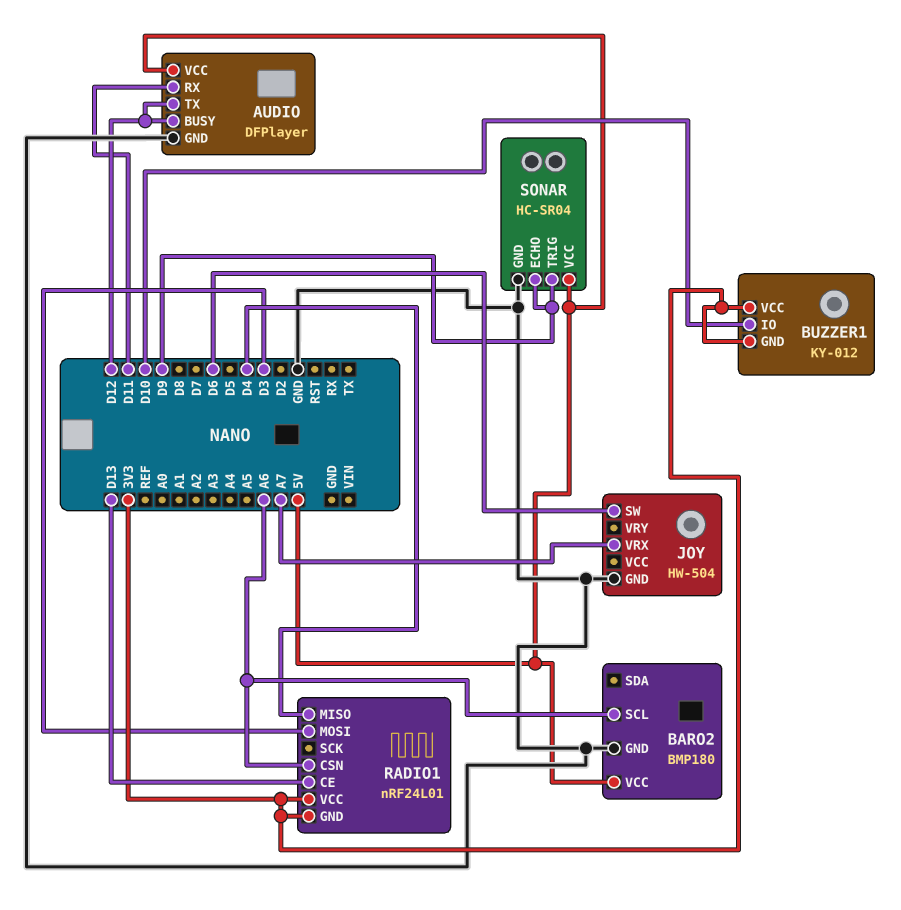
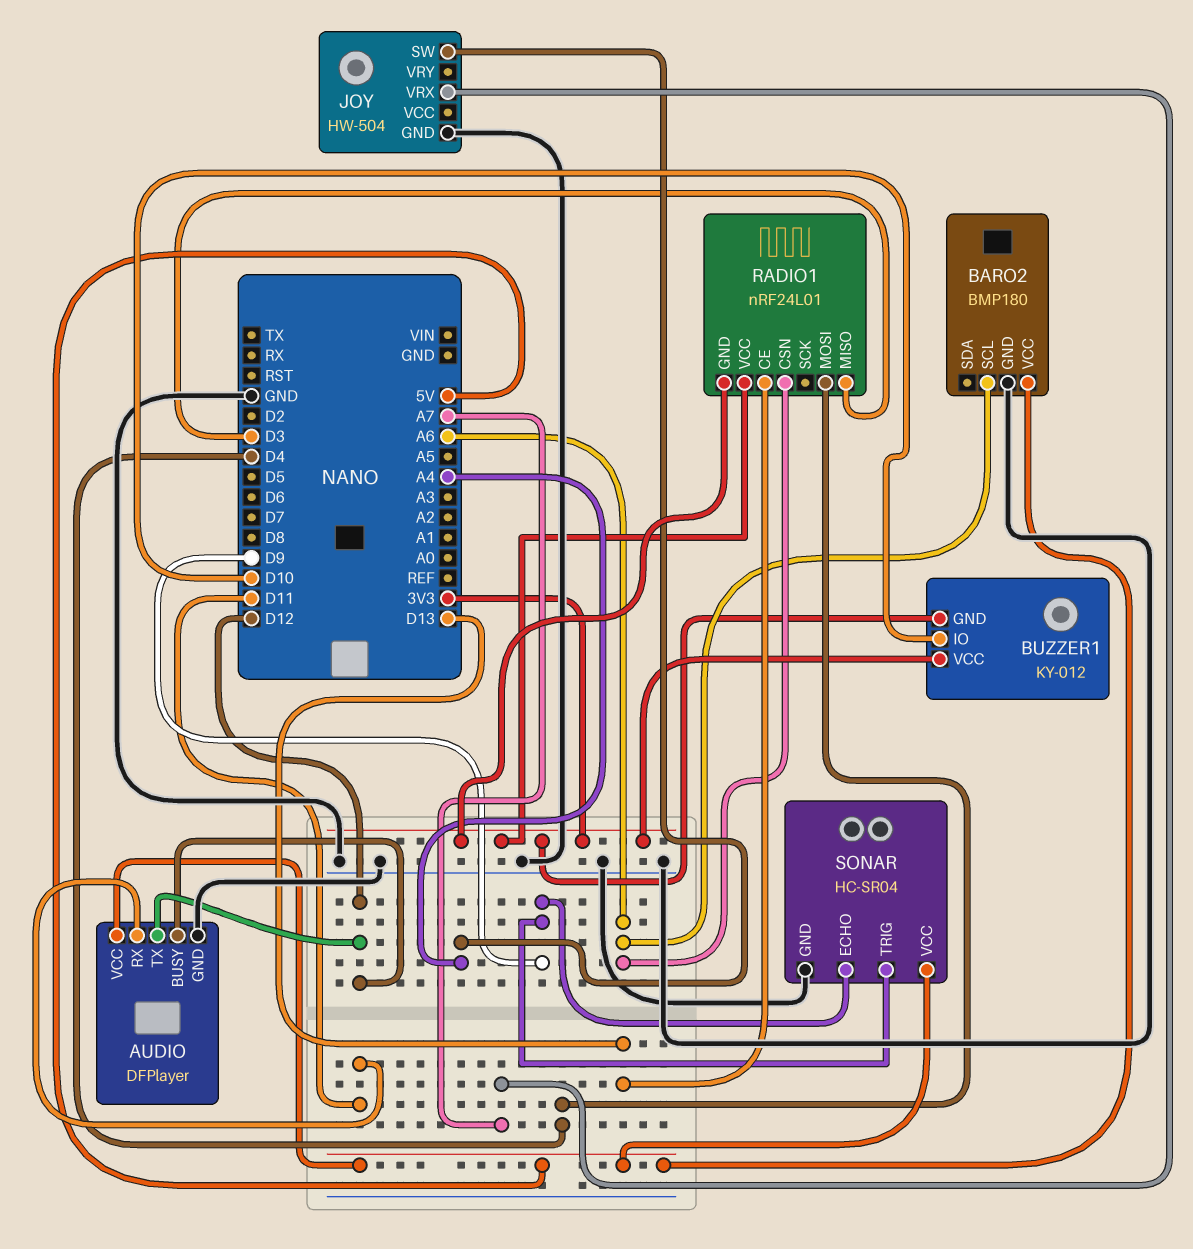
JOY pin SW: D6 -> A4
RADIO1 pin MISO: D4 -> D3
RADIO1 pin MOSI: D3 -> D4

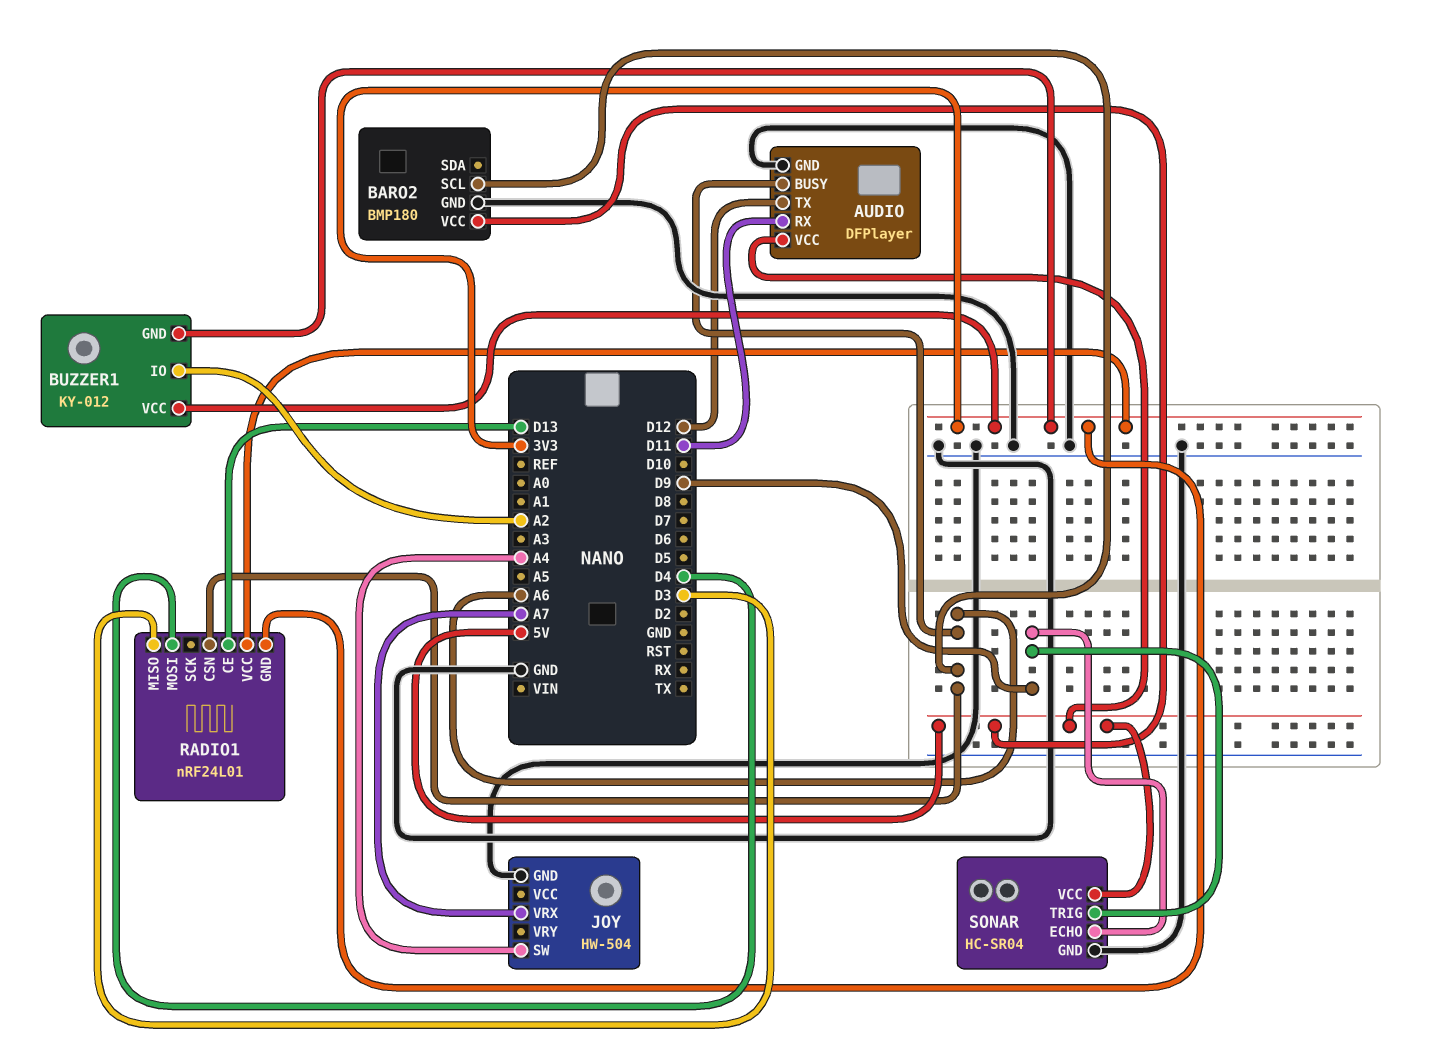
AUDIO pin BUSY: D12 -> A6
BUZZER1 pin IO: D10 -> A2

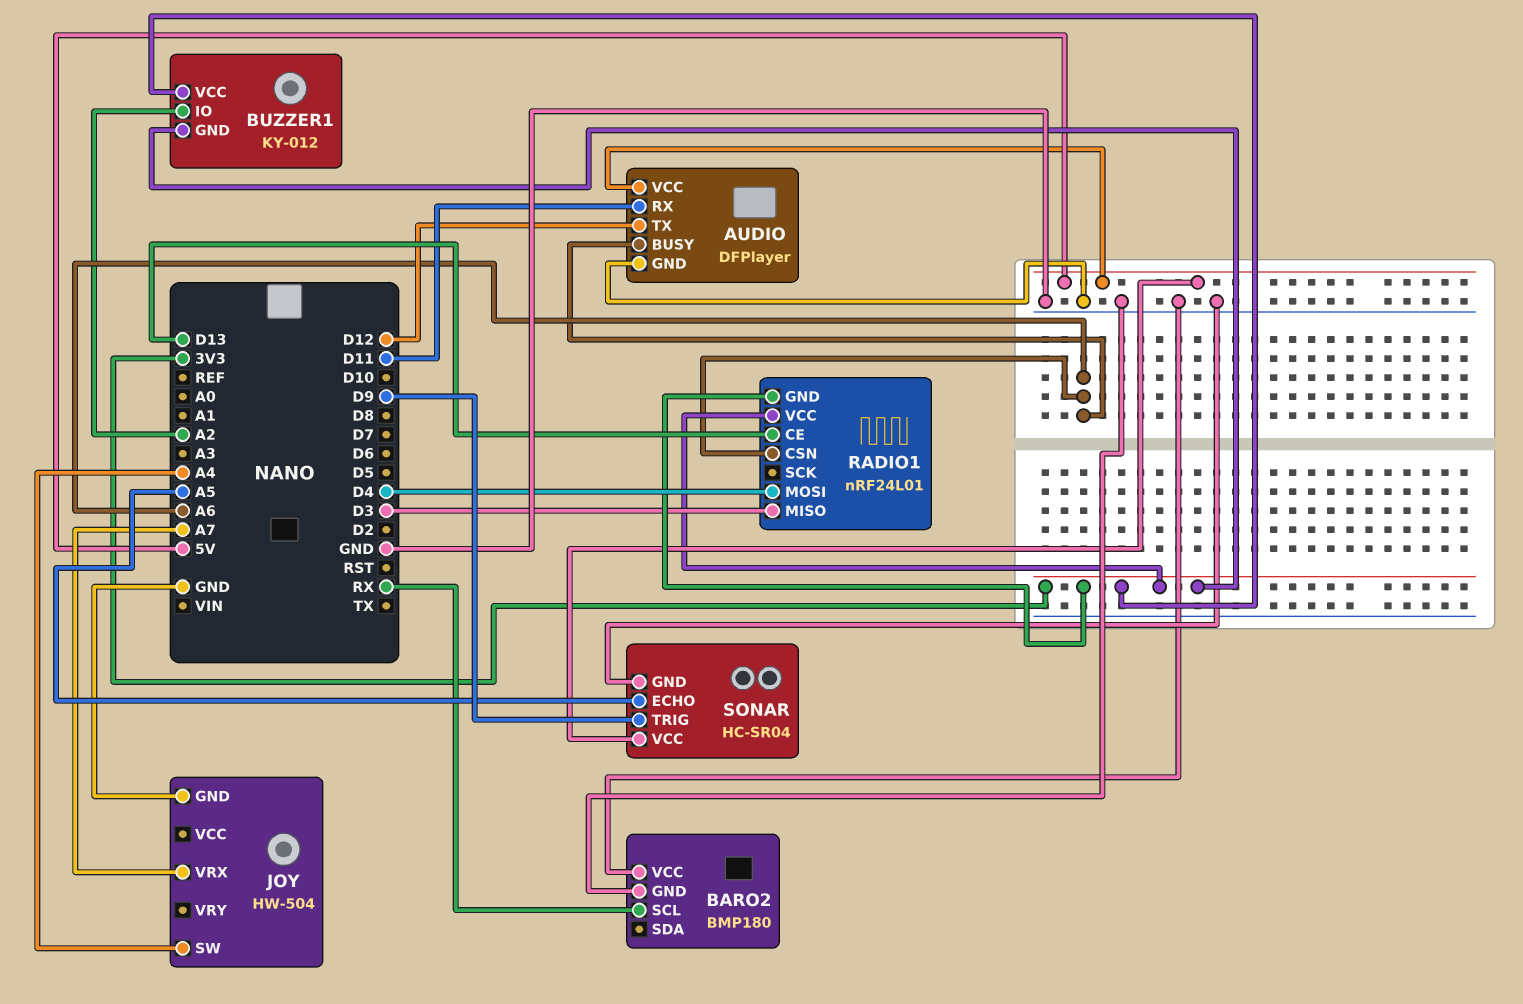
BARO2 pin SCL: A6 -> RX
BARO2 pin VCC: 5V -> GND
SONAR pin ECHO: D9 -> A5

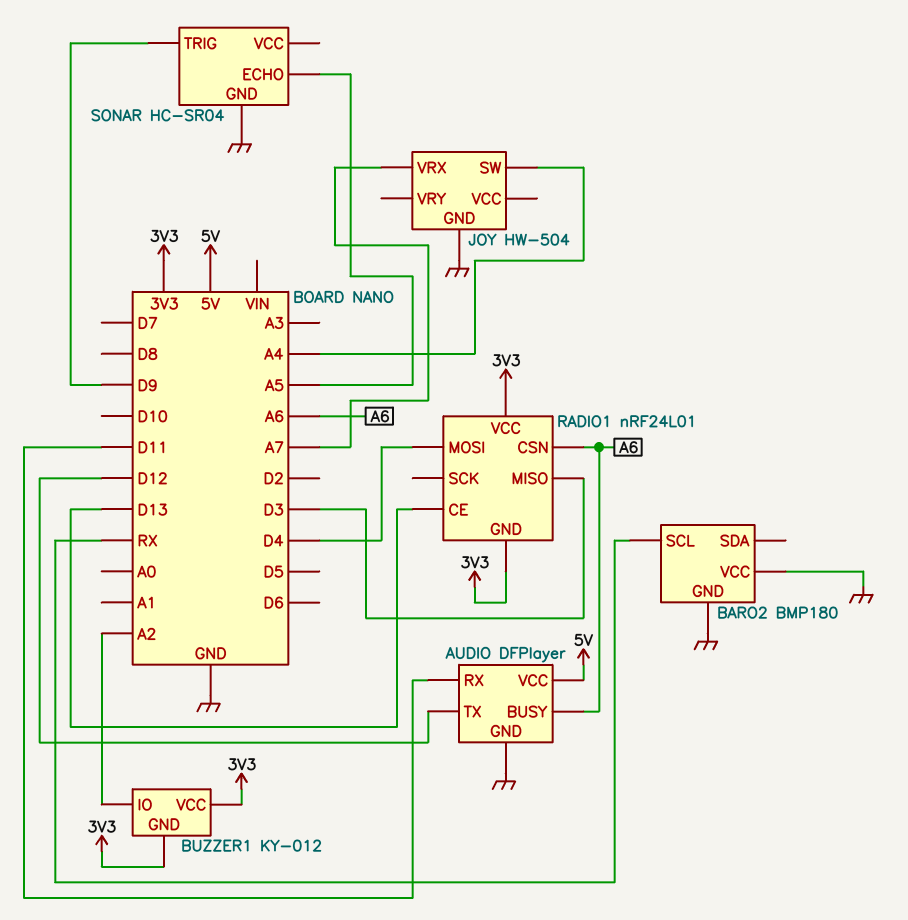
SONAR pin VCC: 5V -> none

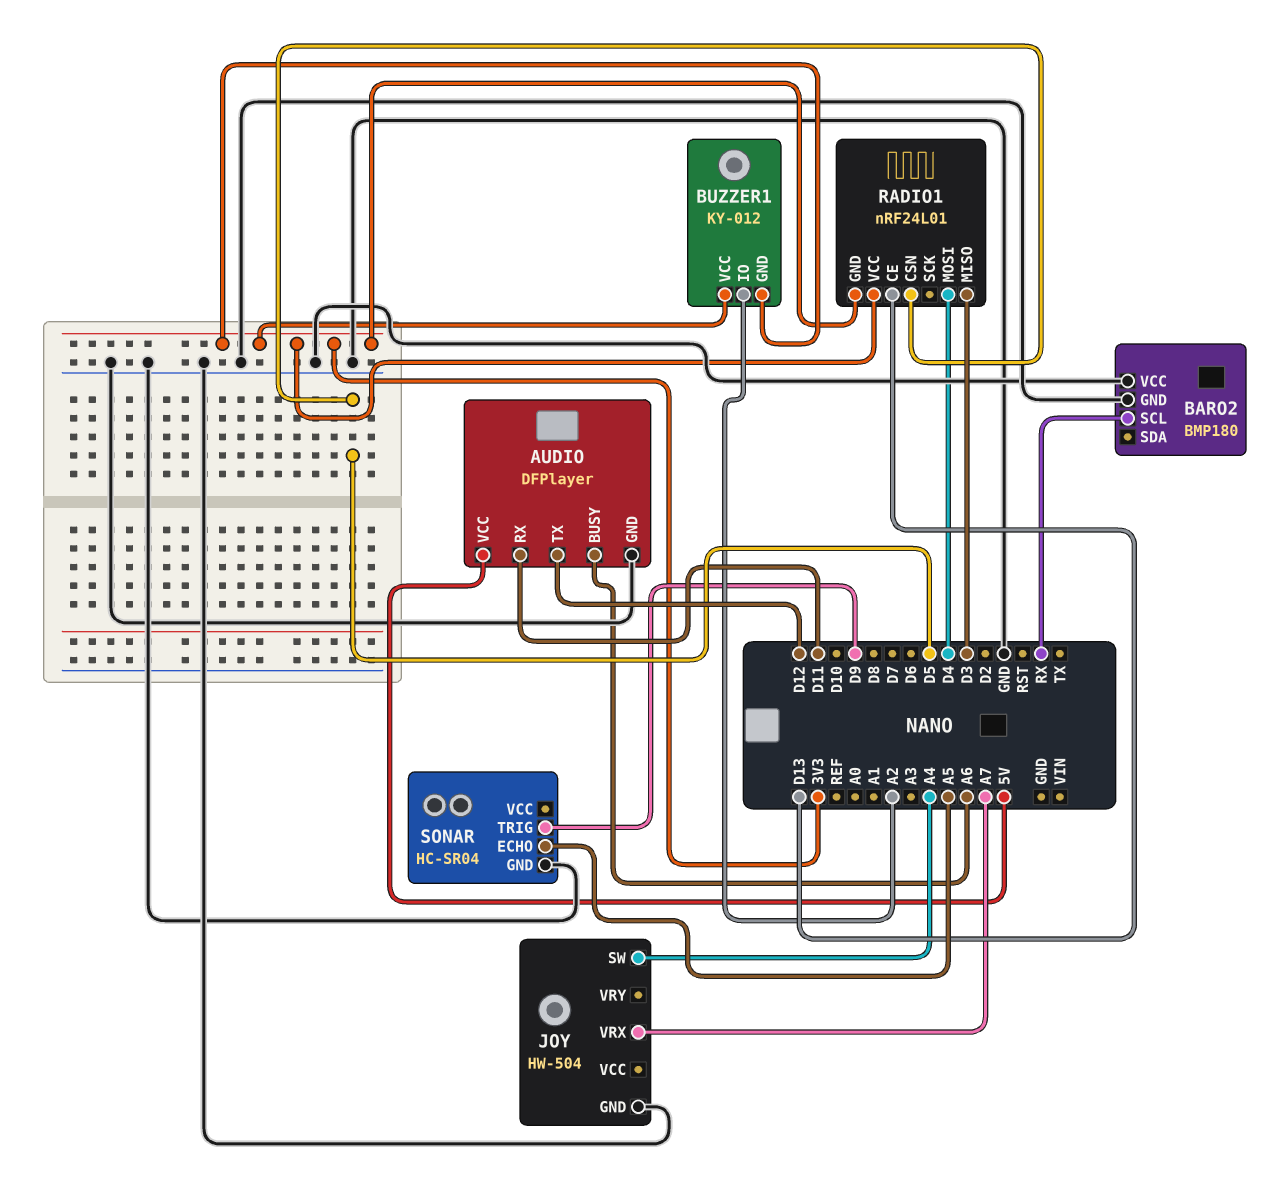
RADIO1 pin CSN: A6 -> D5

